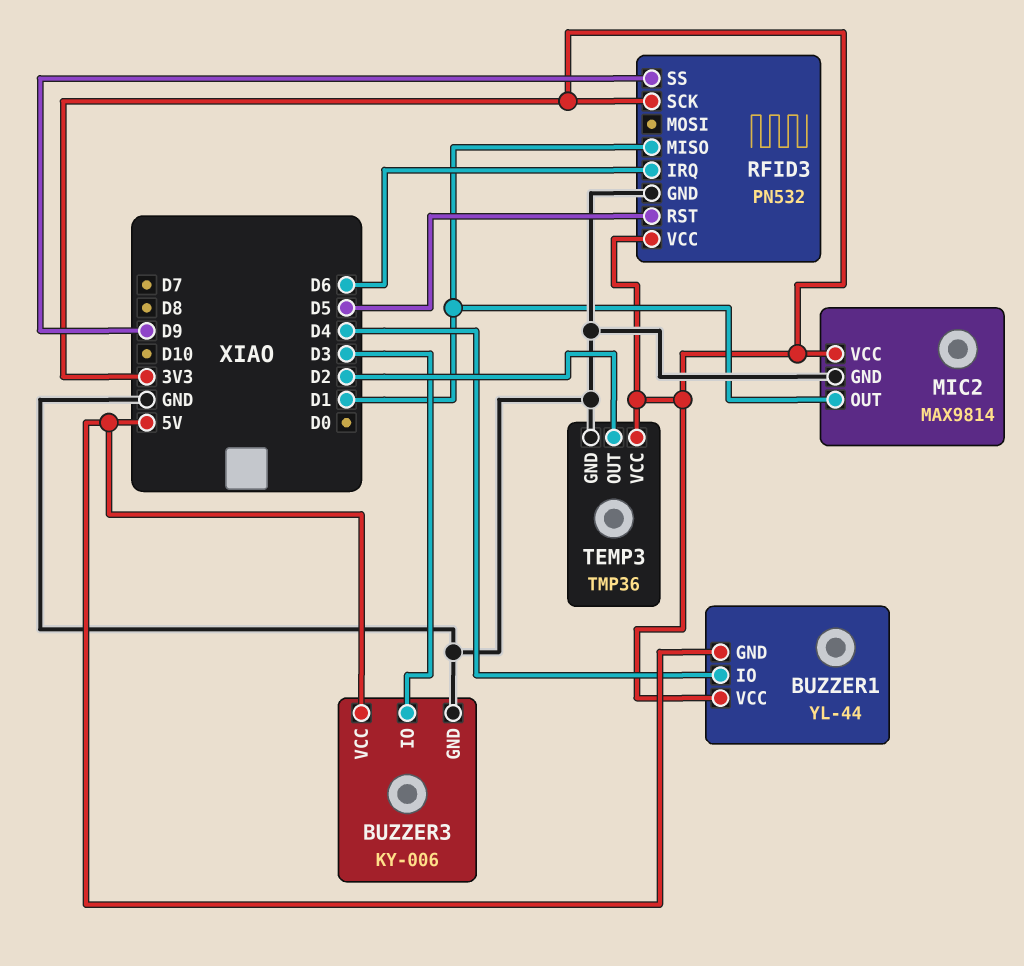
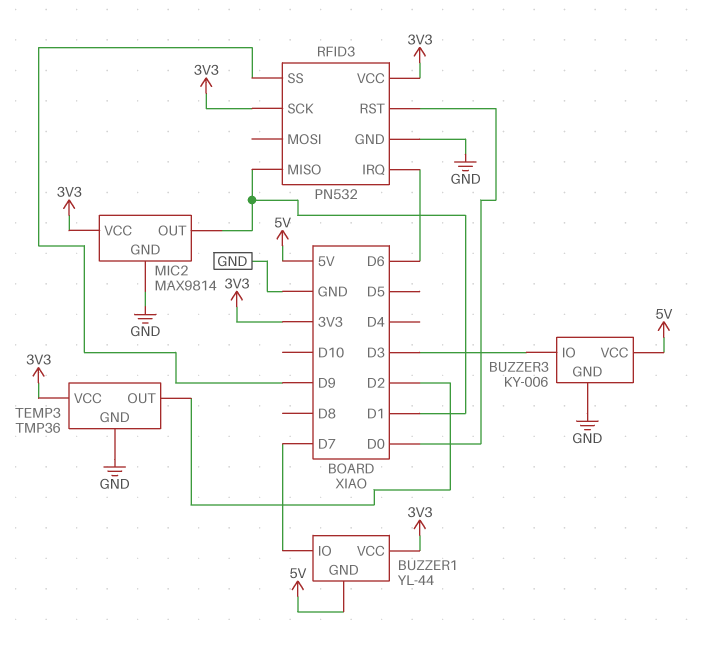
BUZZER1 pin IO: D4 -> D7
RFID3 pin RST: D5 -> D0

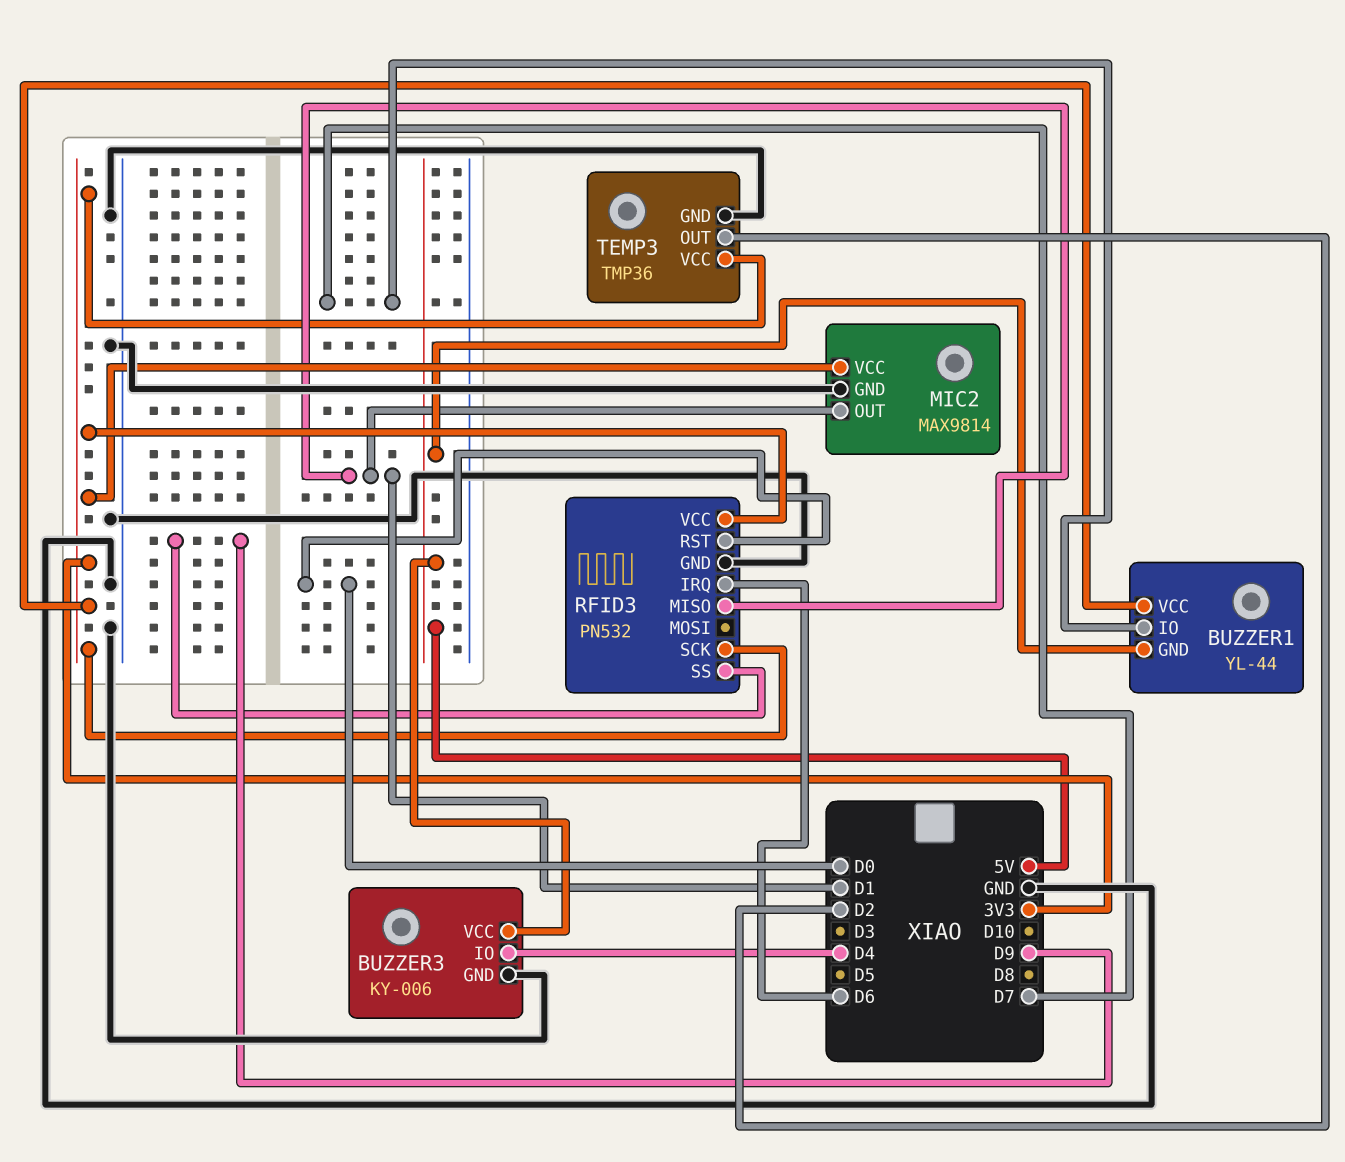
BUZZER3 pin IO: D3 -> D4

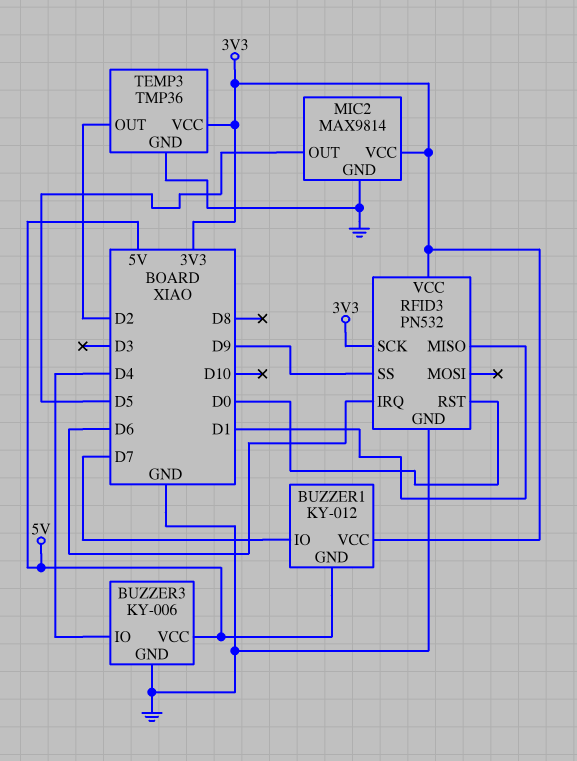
BUZZER1: YL-44 -> KY-012
MIC2 pin OUT: D1 -> D5

